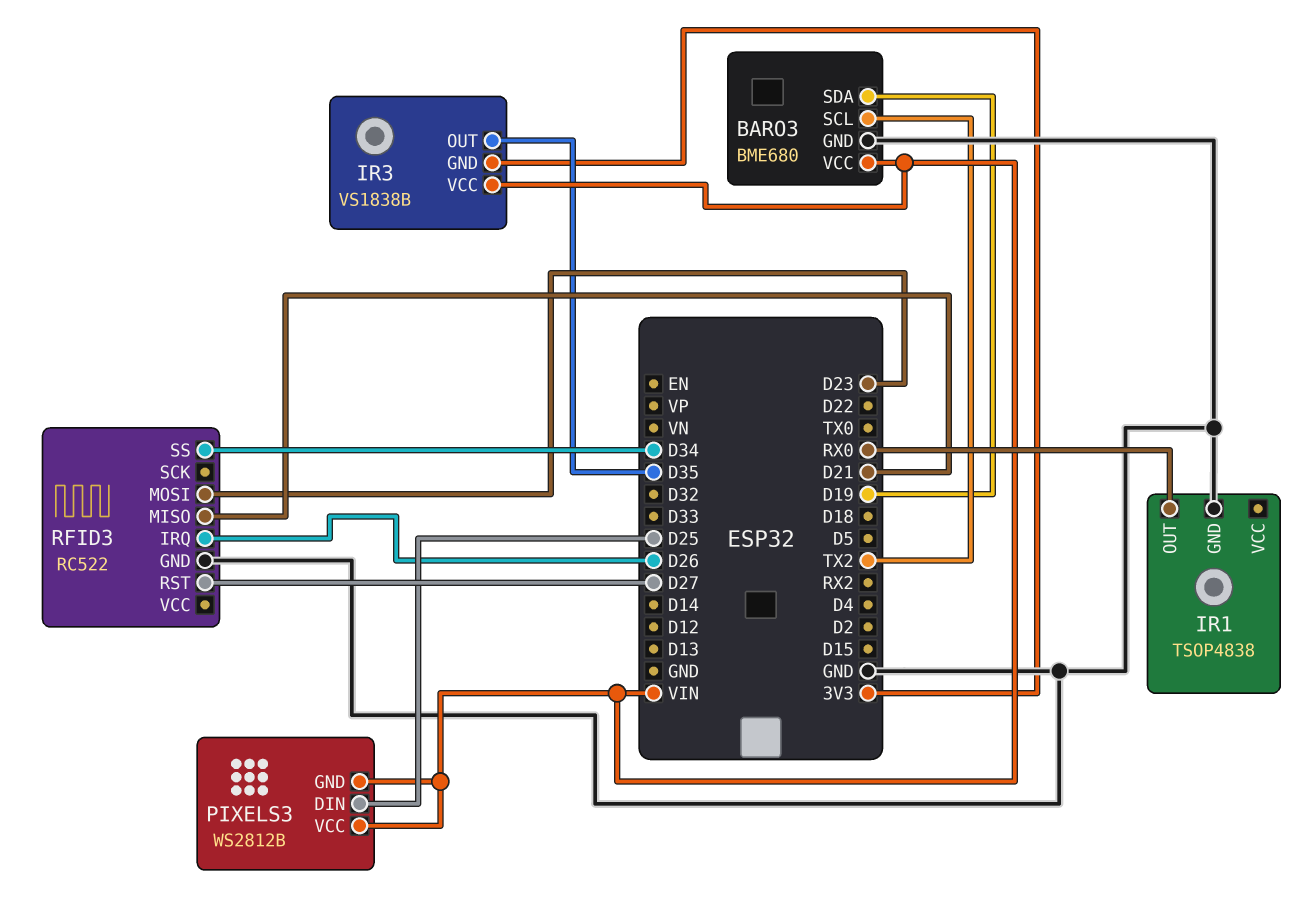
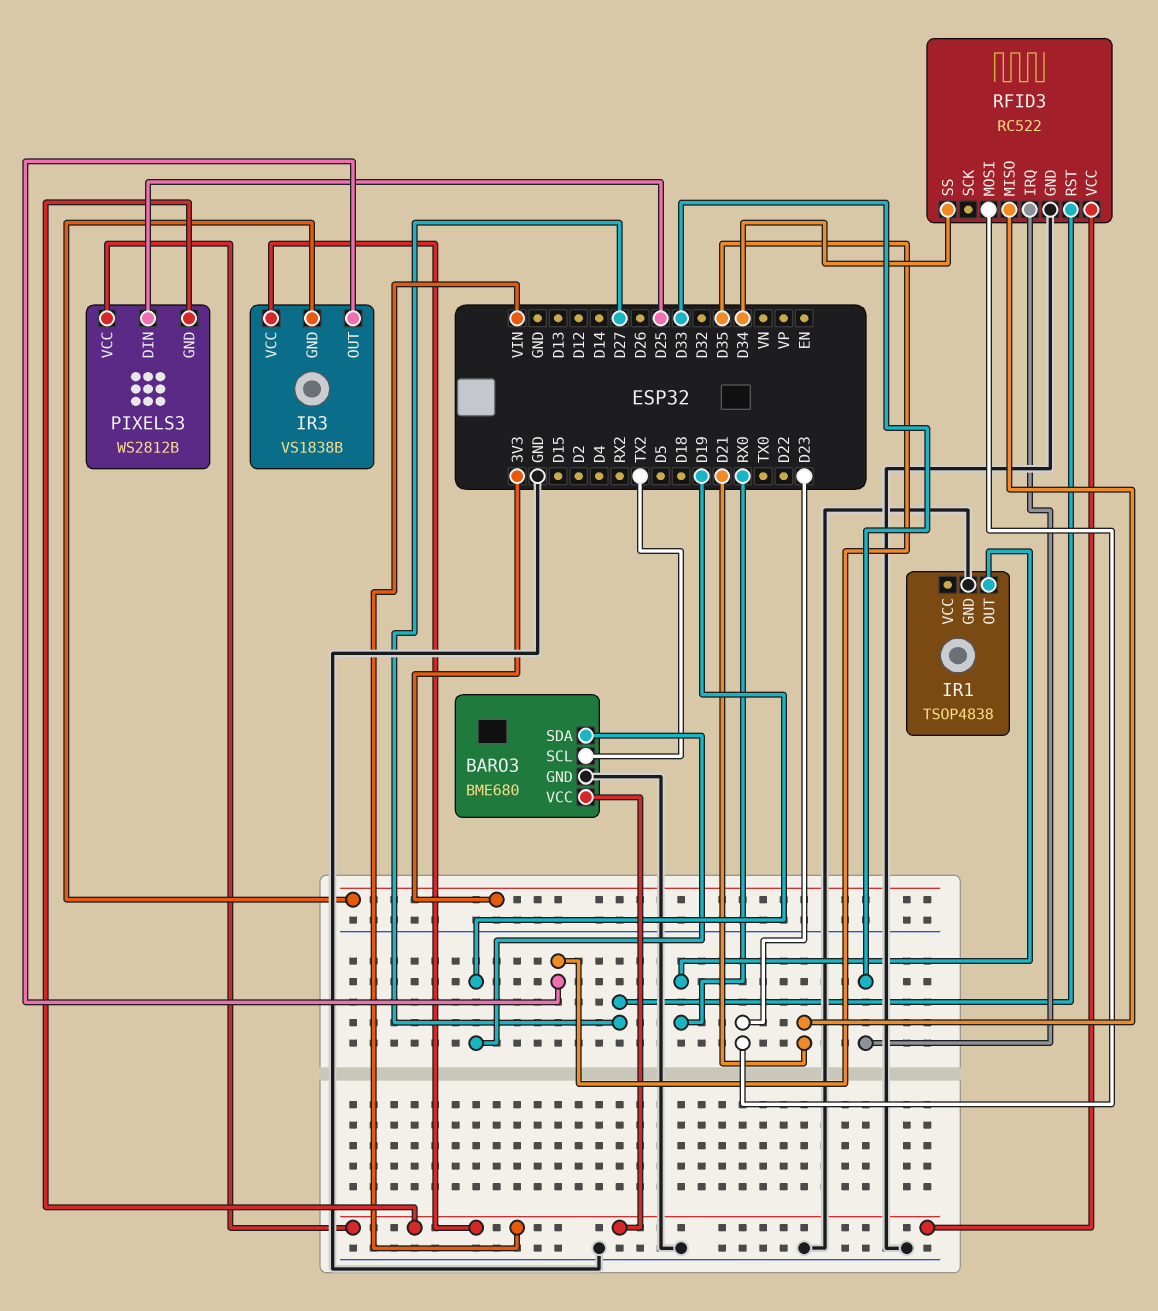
RFID3 pin IRQ: D26 -> D33
RFID3 pin VCC: none -> VIN

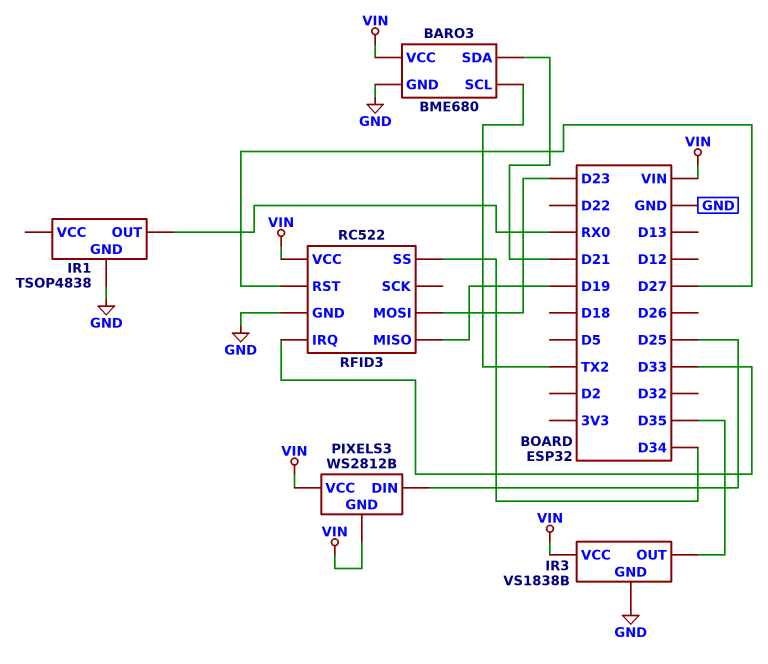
BARO3 pin SDA: D19 -> D21
IR3 pin GND: 3V3 -> GND
RFID3 pin MISO: D21 -> D19

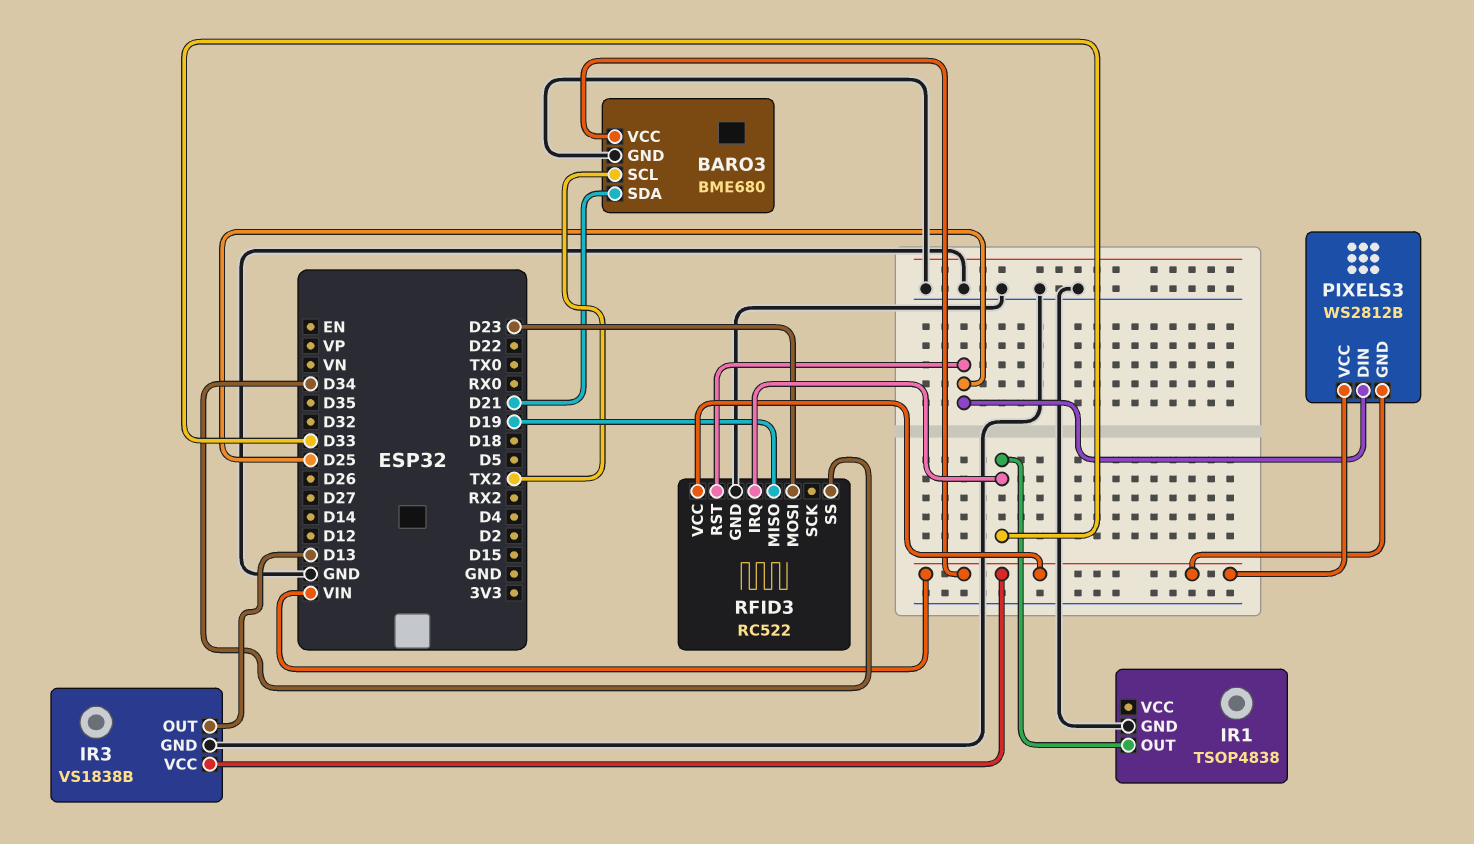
IR1 pin OUT: RX0 -> D33
IR3 pin OUT: D35 -> D13
RFID3 pin RST: D27 -> D25

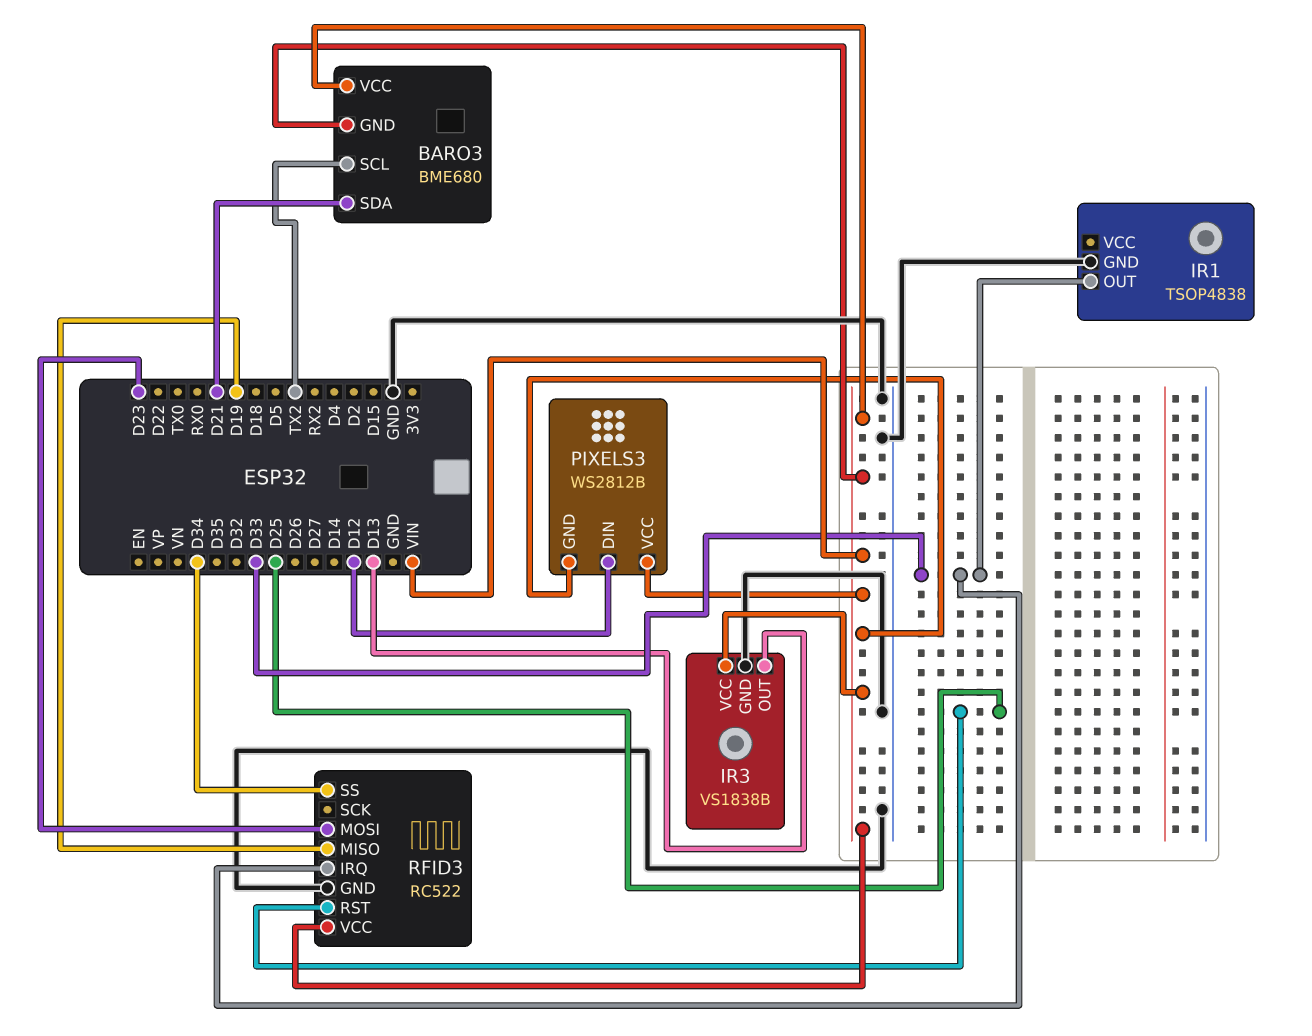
BARO3 pin GND: GND -> VIN
PIXELS3 pin DIN: D25 -> D12

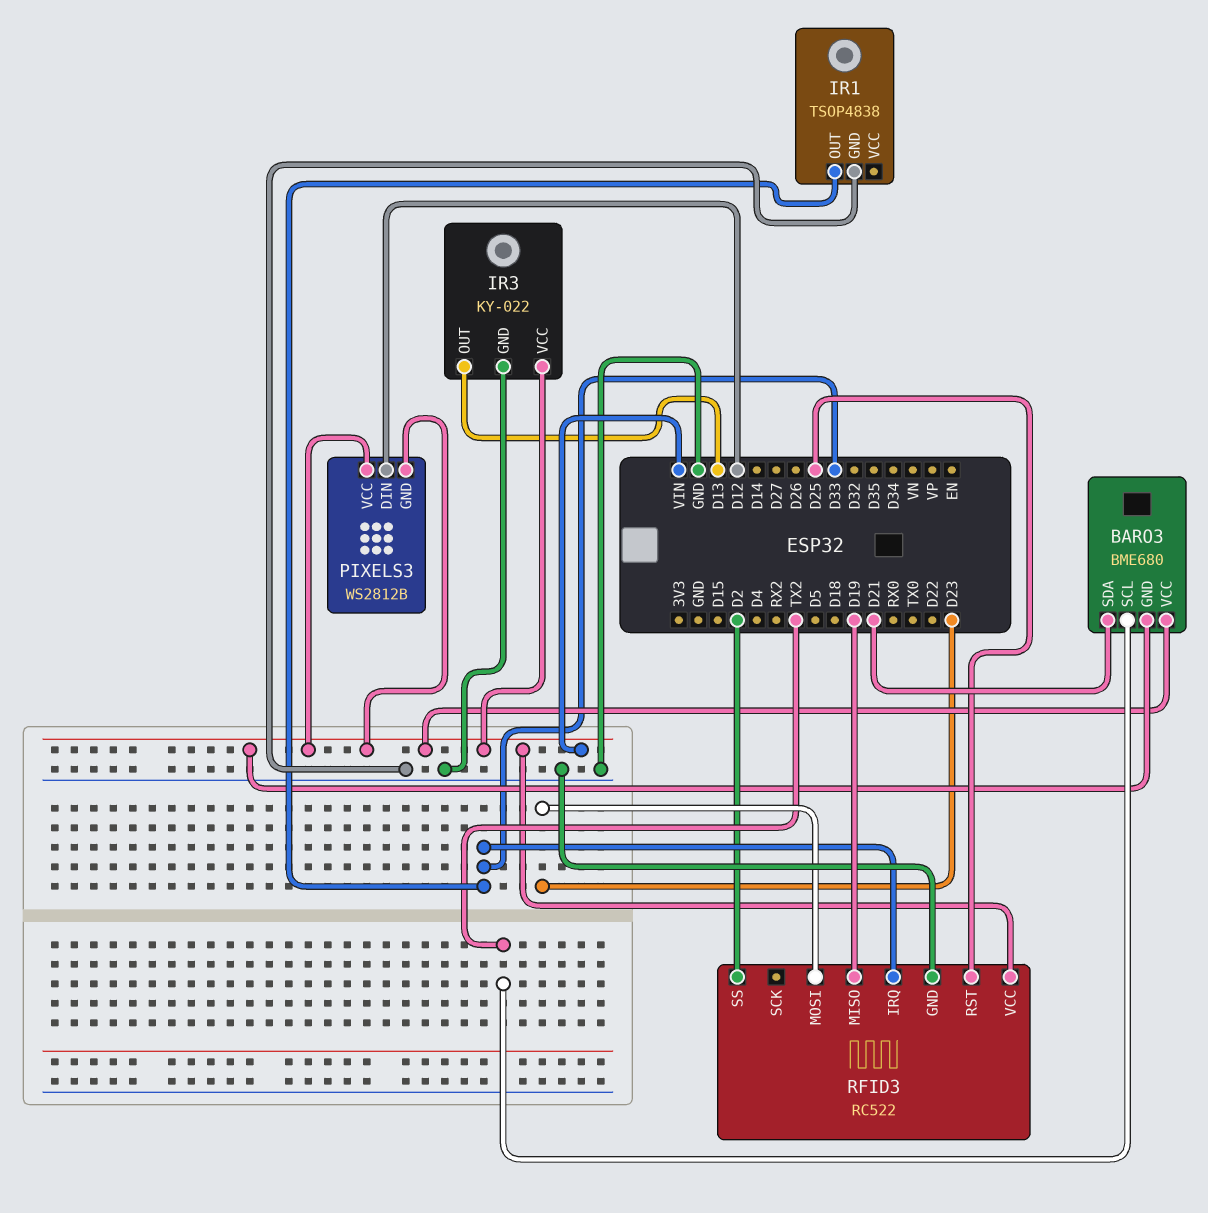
IR3: VS1838B -> KY-022
RFID3 pin SS: D34 -> D2

